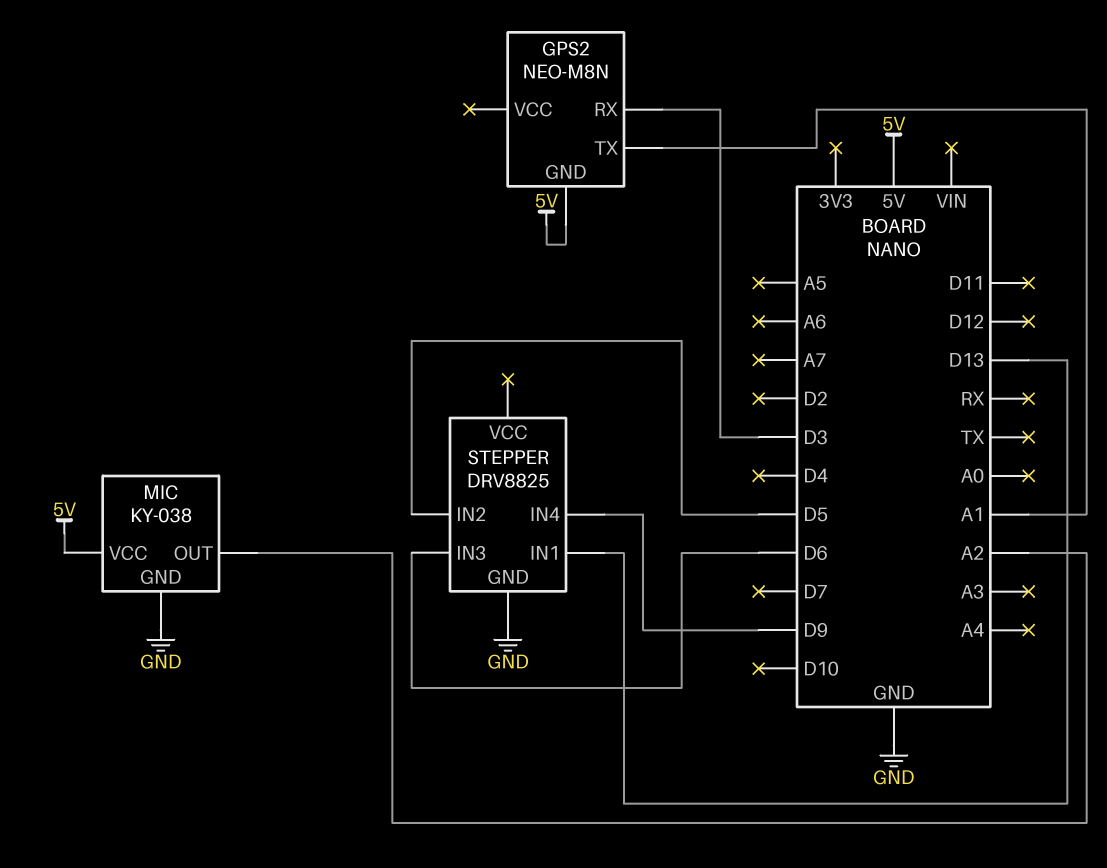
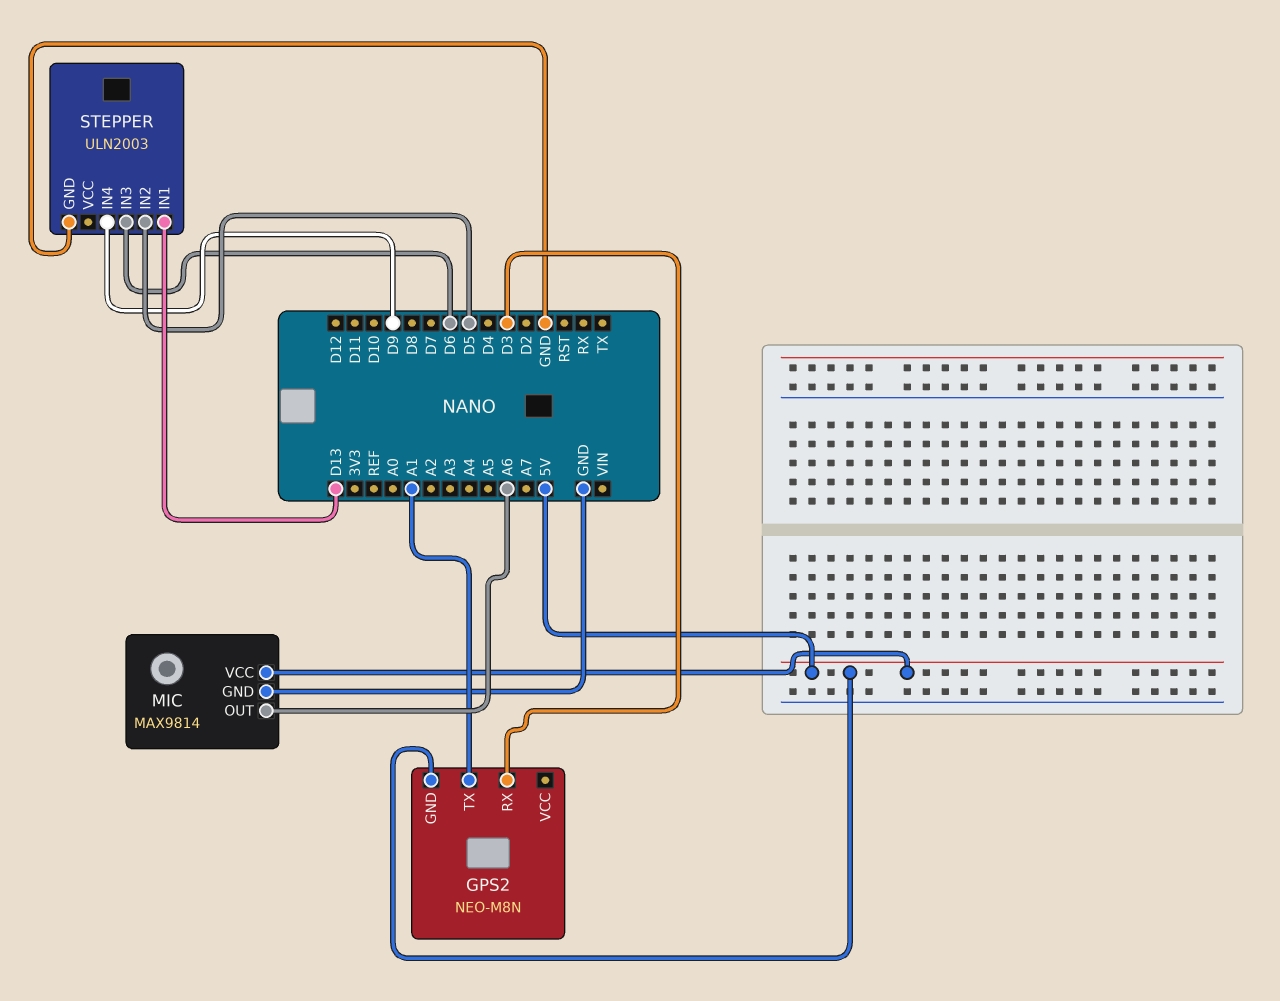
MIC: KY-038 -> MAX9814
MIC pin OUT: A2 -> A6
STEPPER: DRV8825 -> ULN2003

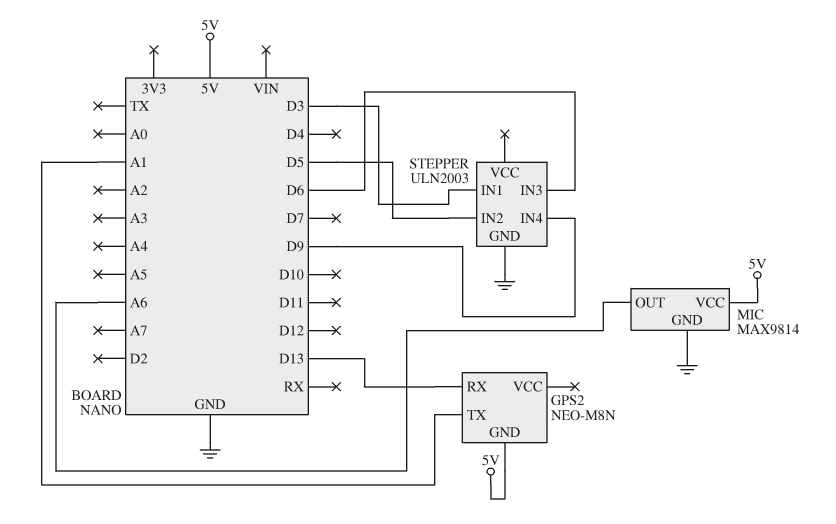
GPS2 pin RX: D3 -> D13
STEPPER pin IN1: D13 -> D3

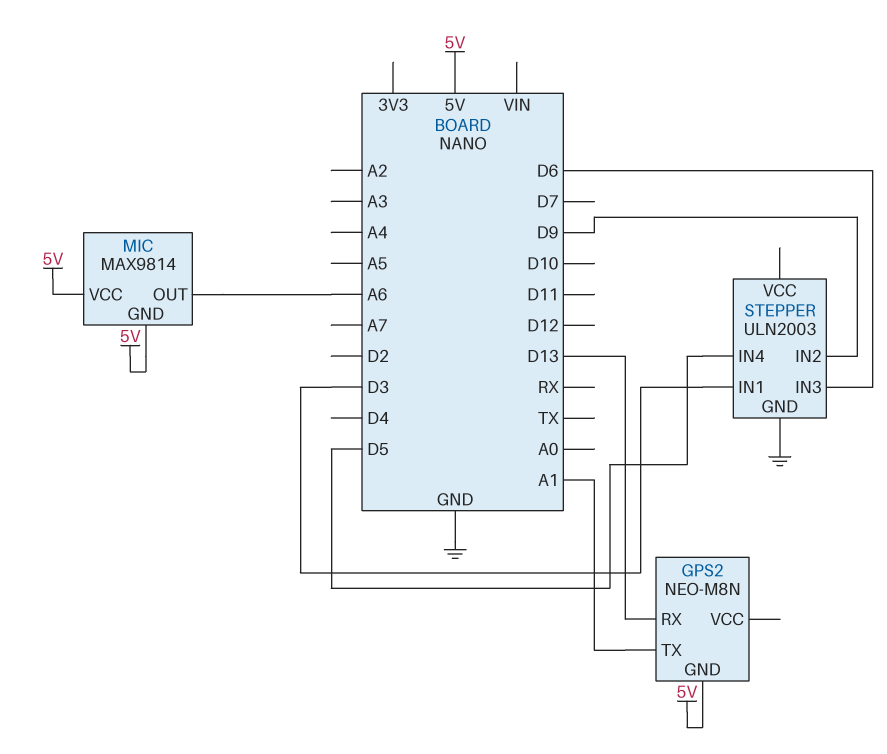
MIC pin GND: GND -> 5V
STEPPER pin IN2: D5 -> D9
STEPPER pin IN4: D9 -> D5

